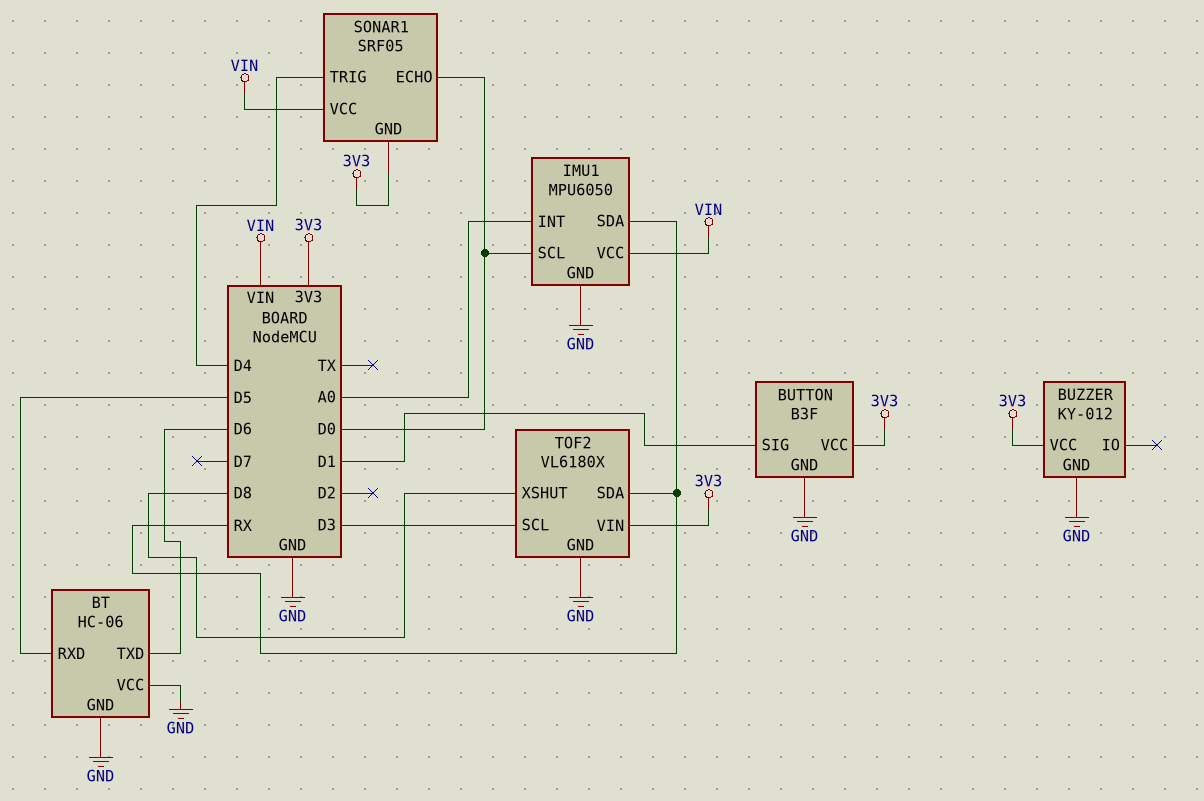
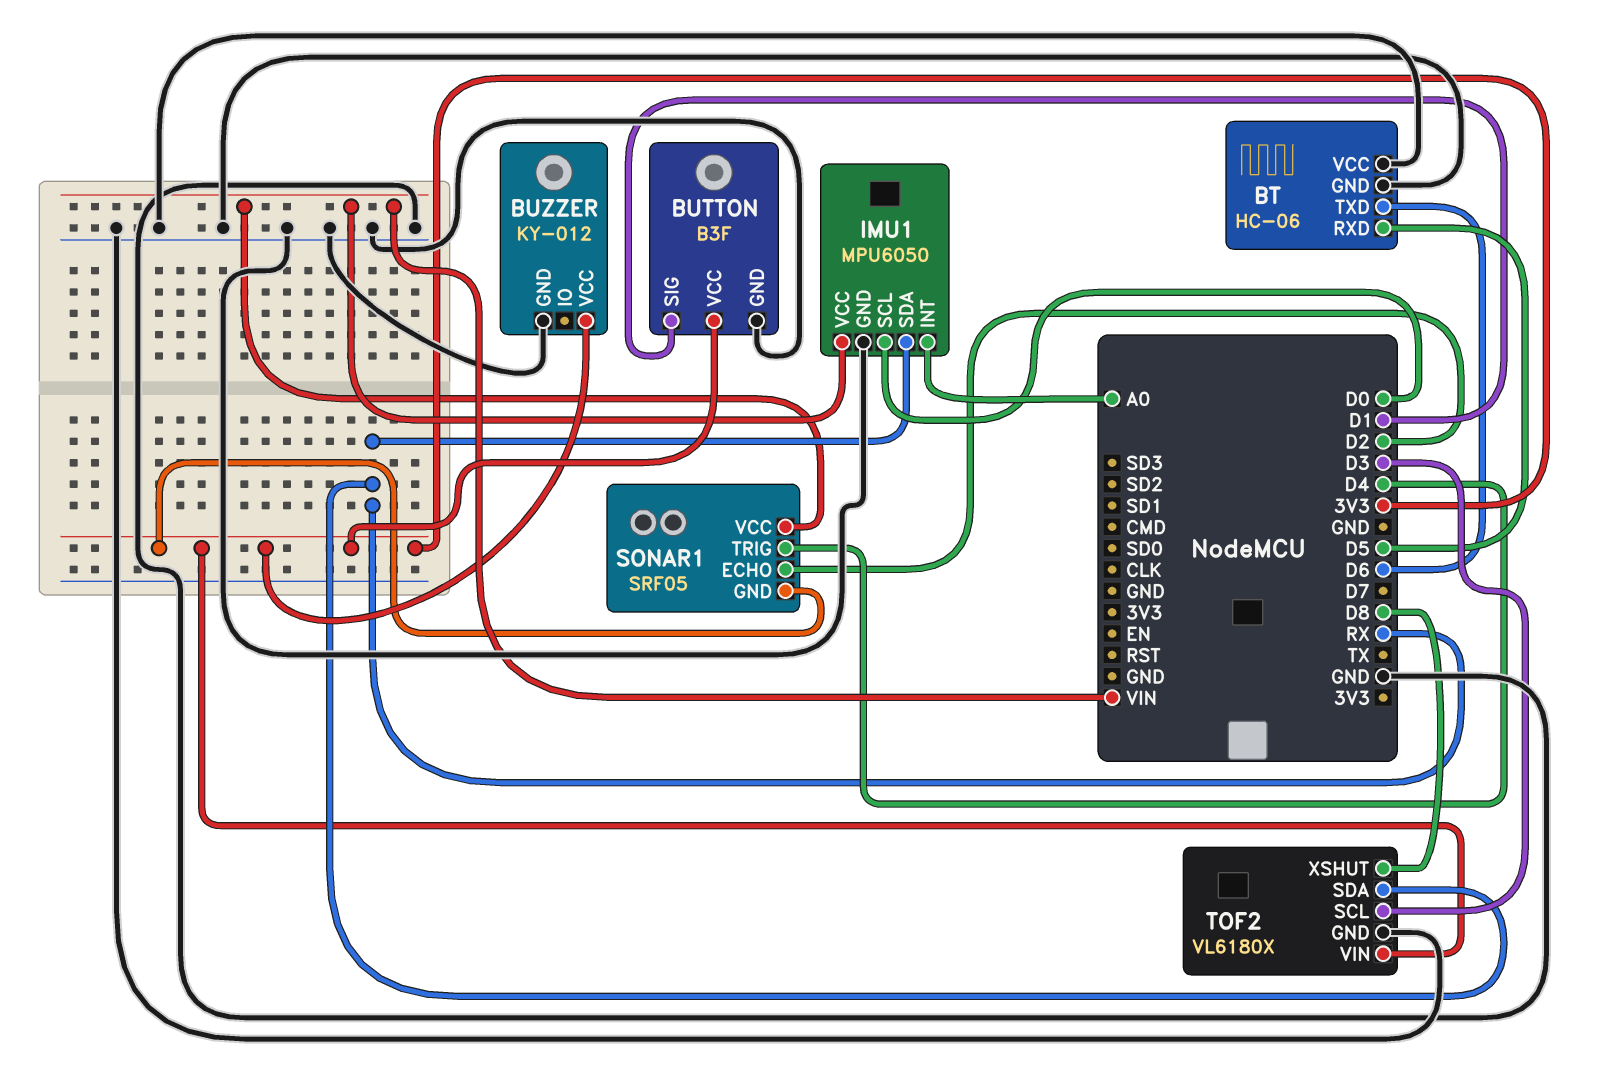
SONAR1 pin ECHO: D0 -> D2

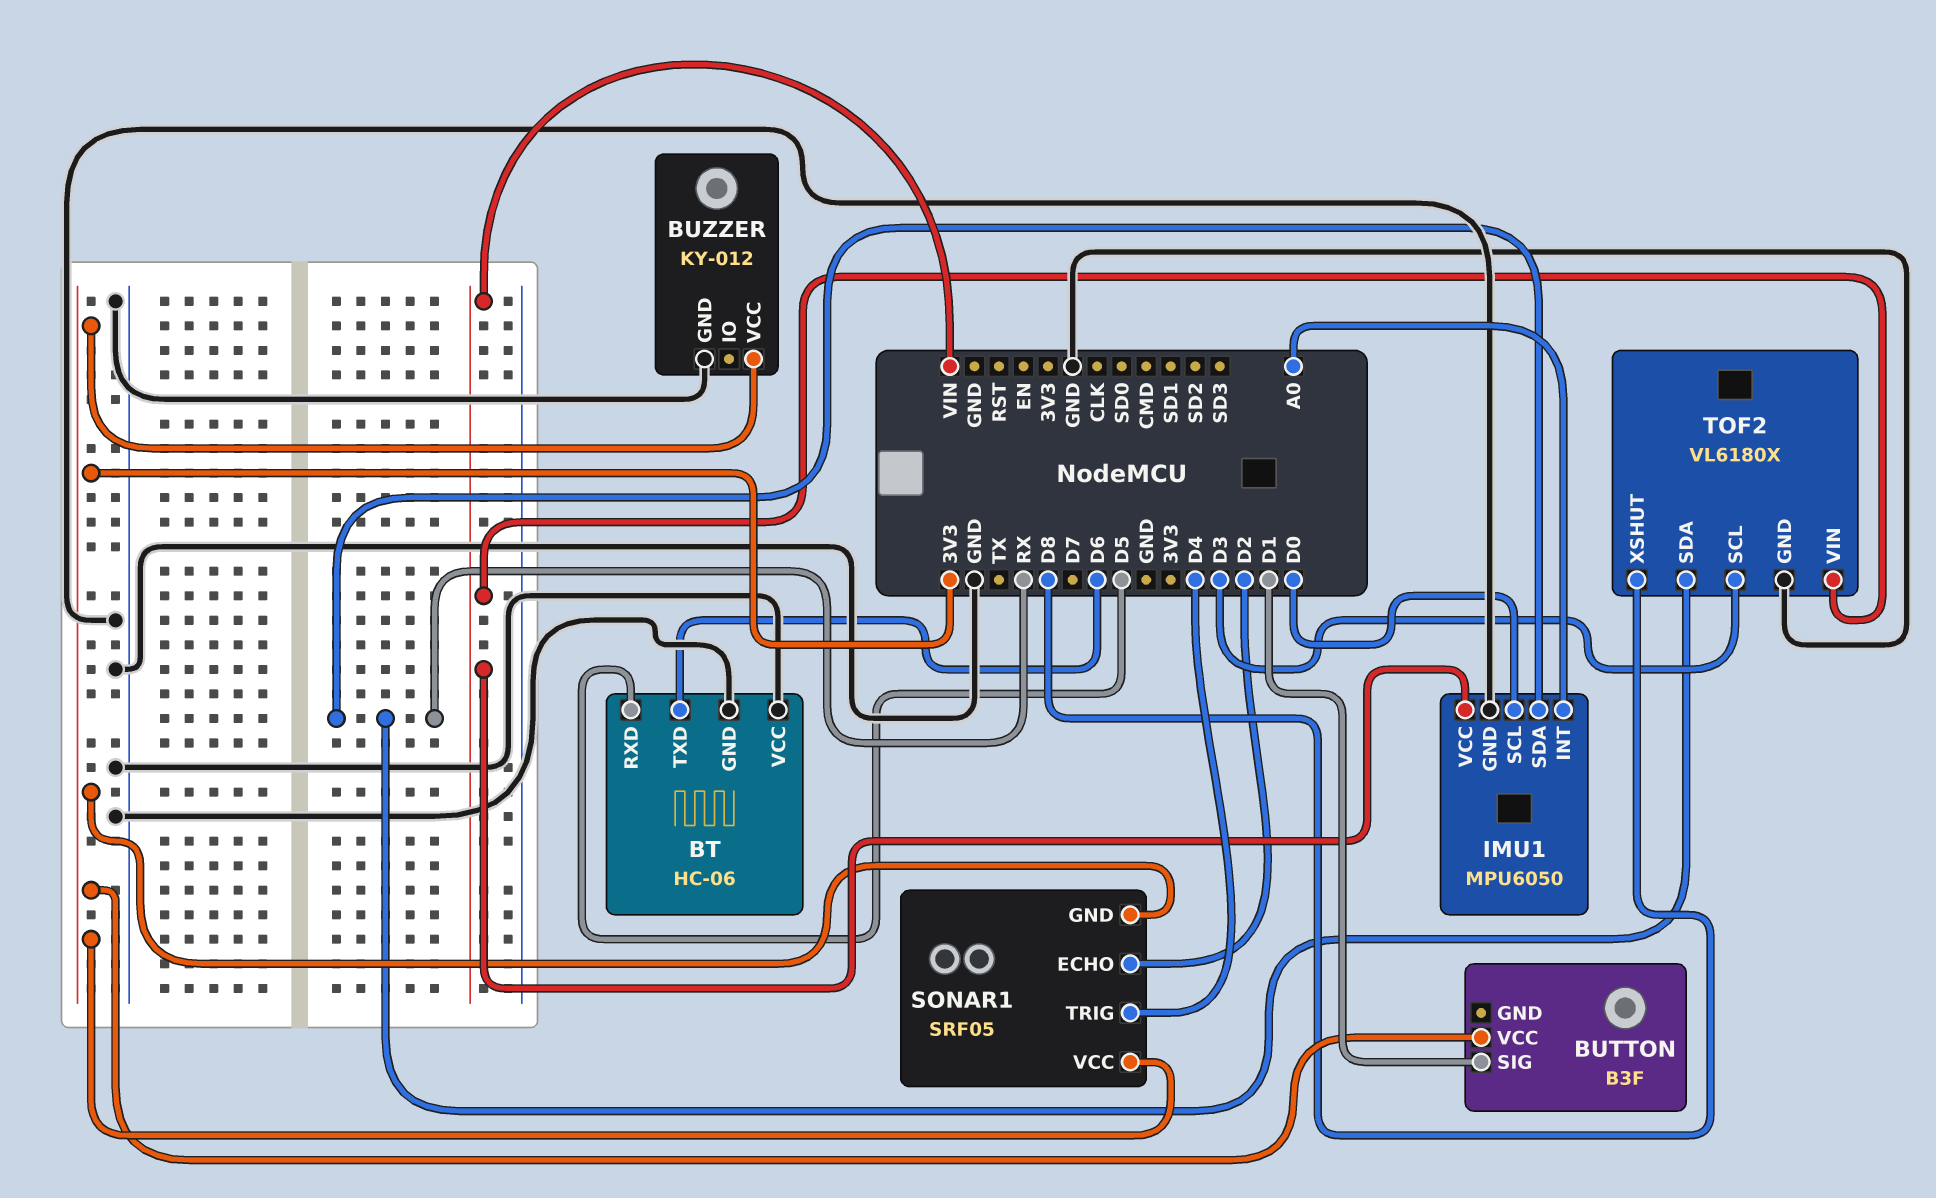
BUTTON pin GND: GND -> none
SONAR1 pin VCC: VIN -> 3V3
TOF2 pin VIN: 3V3 -> VIN

